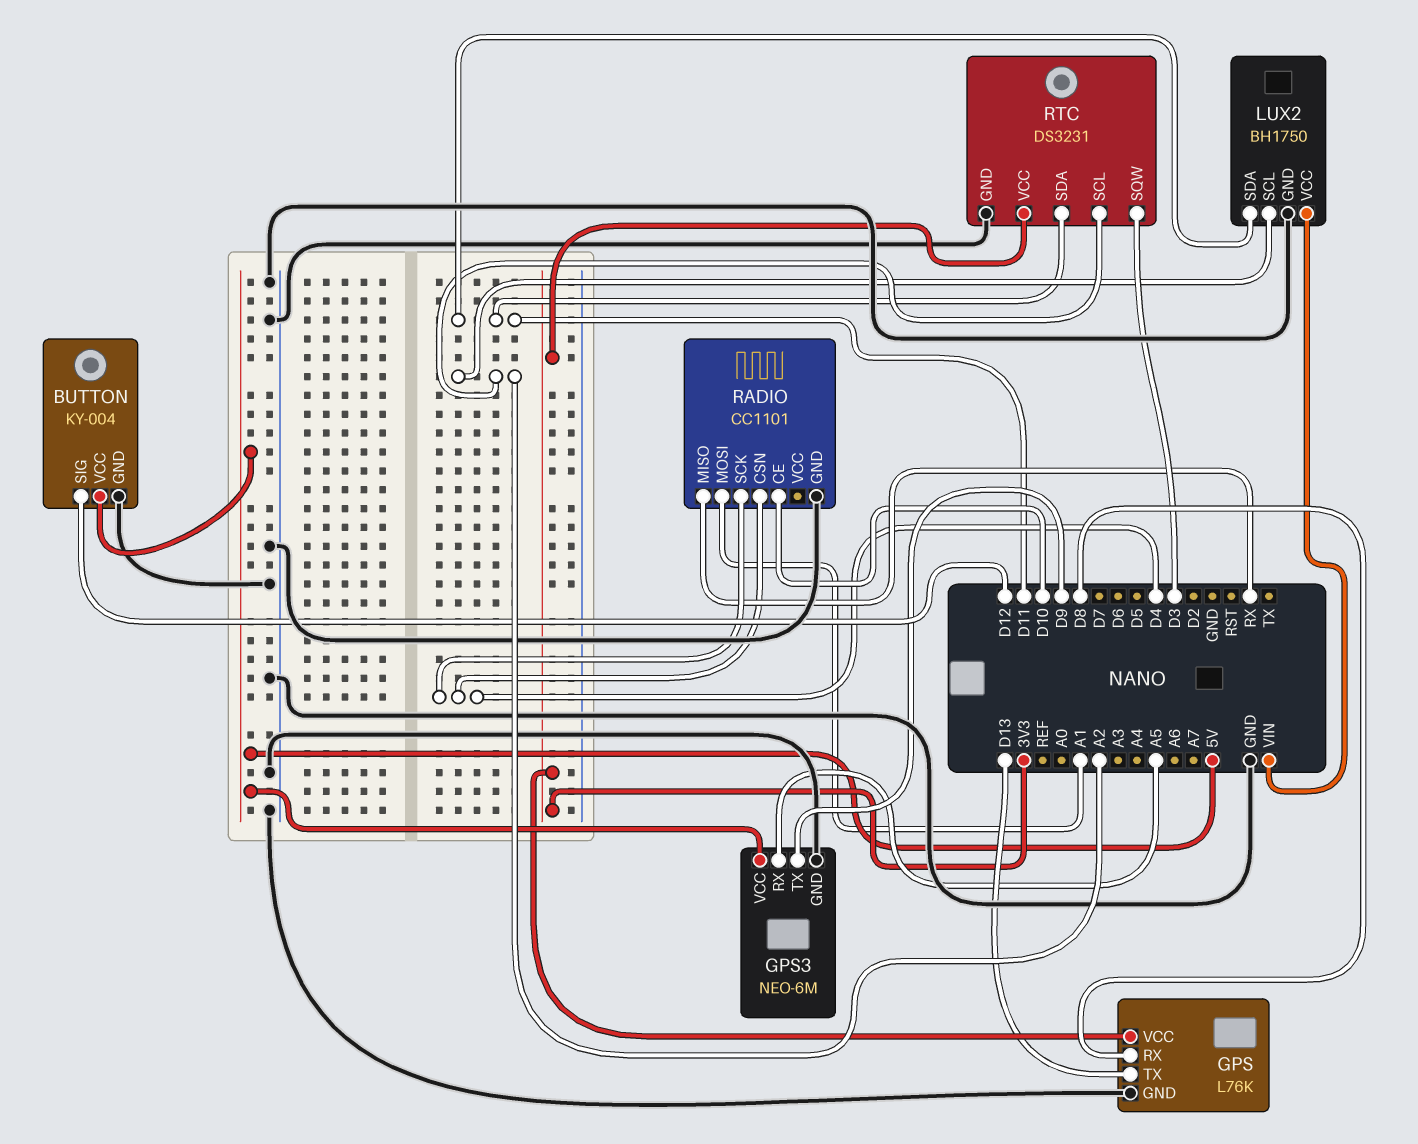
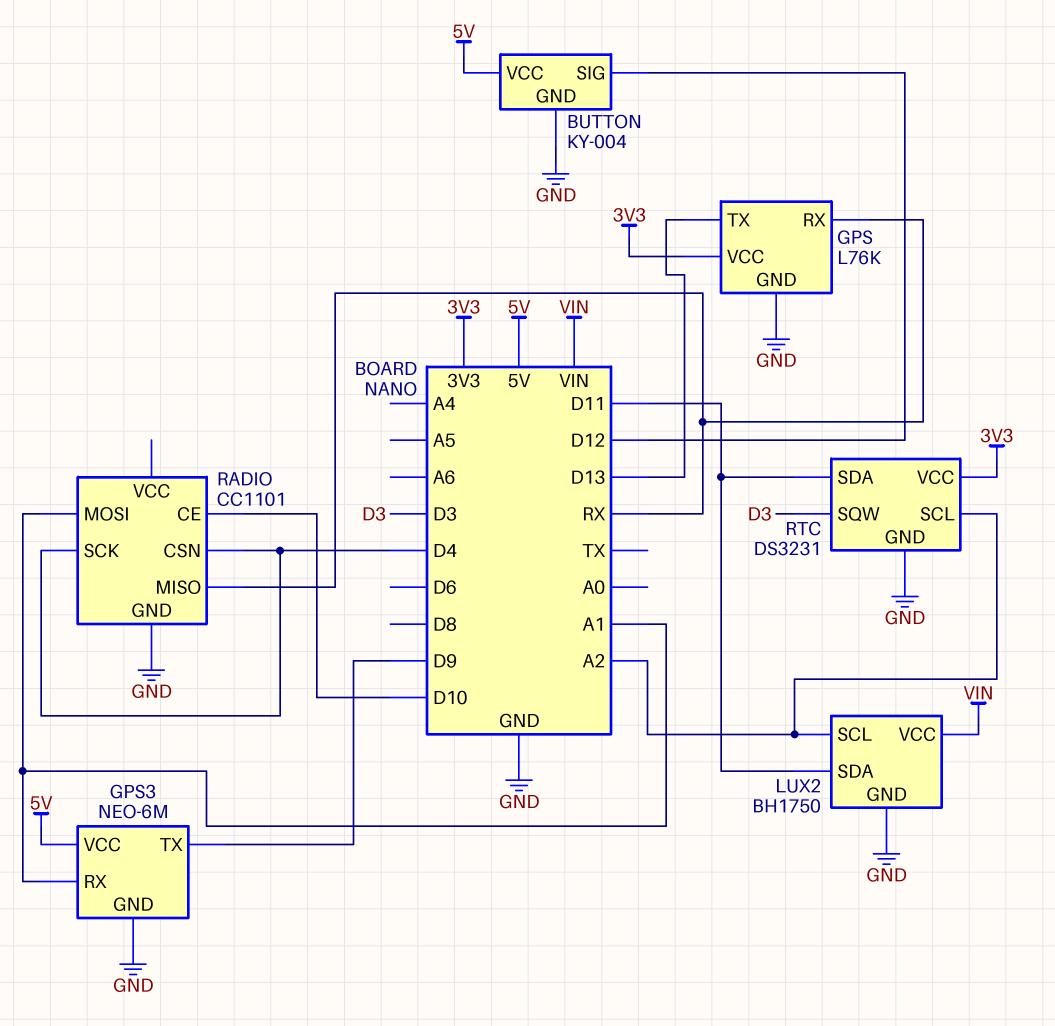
GPS pin RX: D8 -> RX
GPS3 pin RX: A5 -> A1

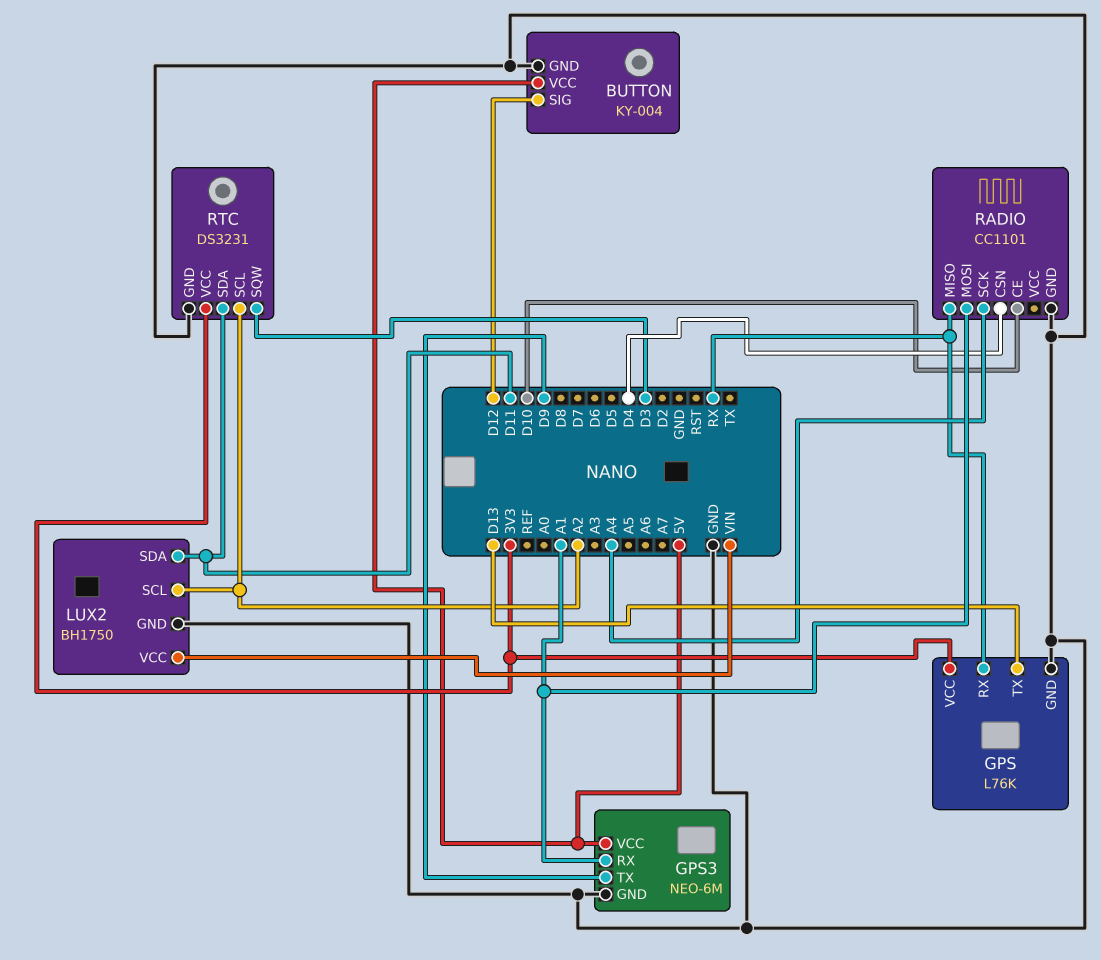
RADIO pin SCK: D4 -> A4

